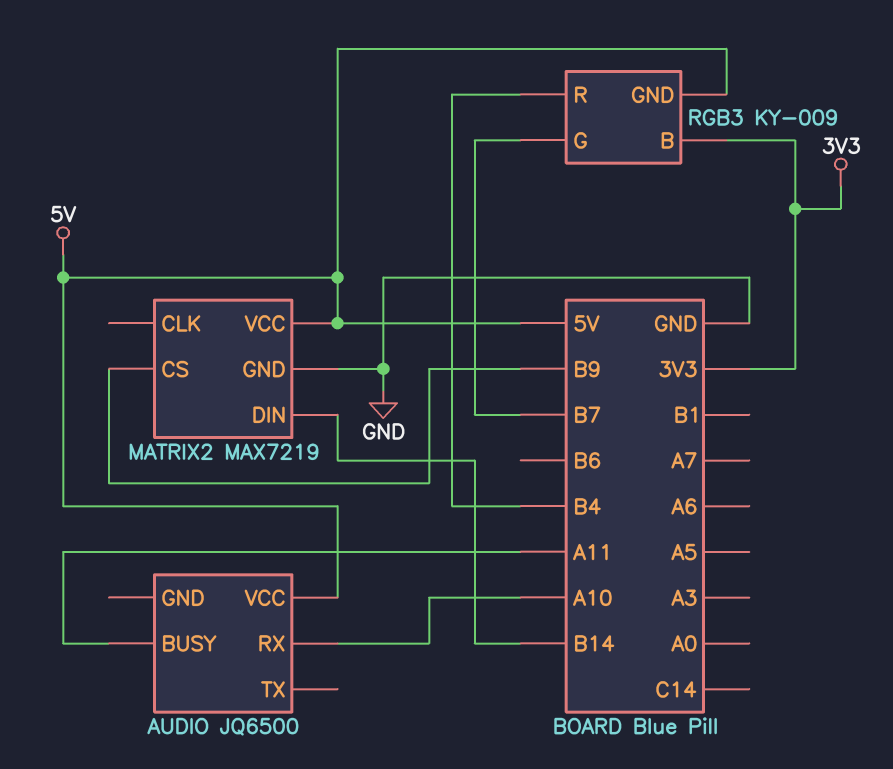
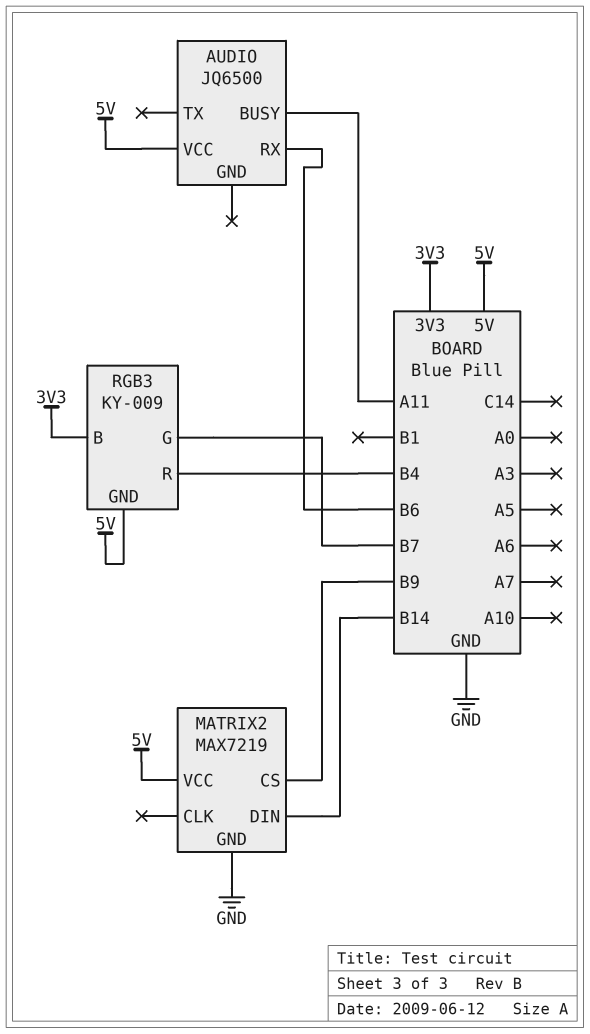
AUDIO pin RX: A10 -> B6

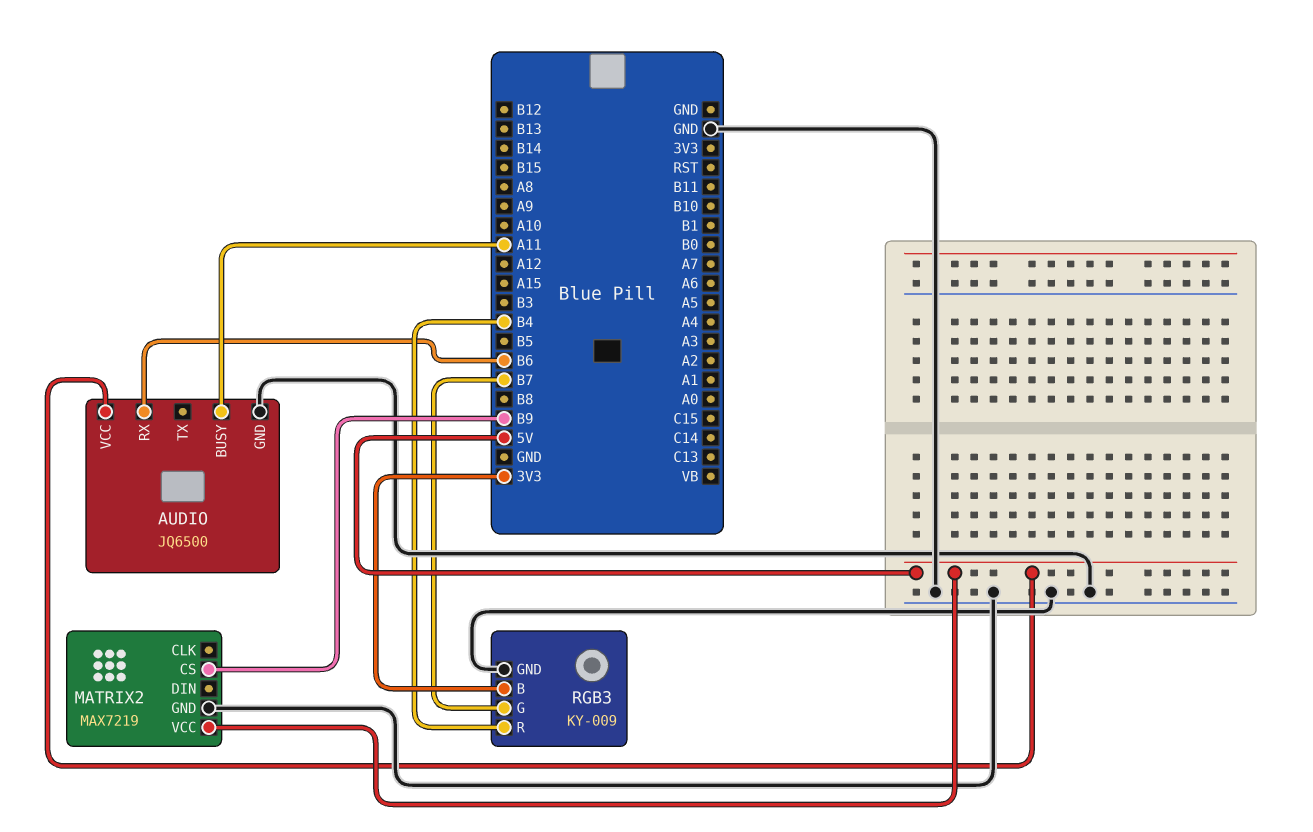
AUDIO pin GND: none -> GND
MATRIX2 pin DIN: B14 -> none
RGB3 pin GND: 5V -> GND

